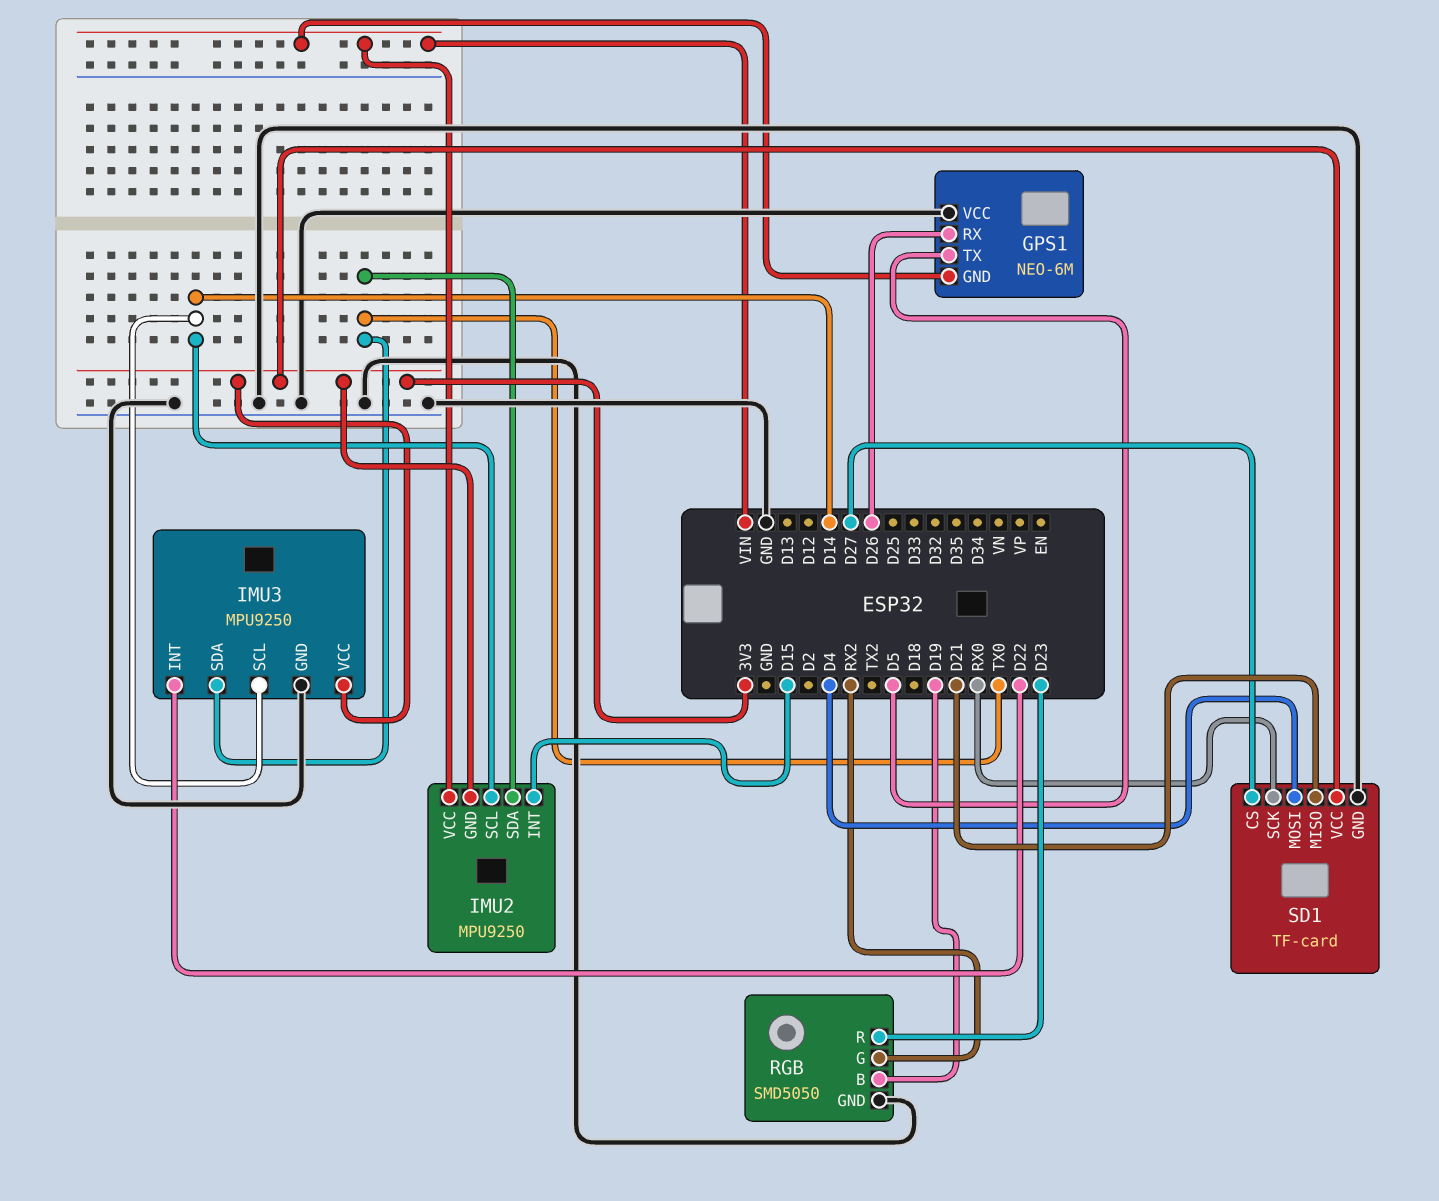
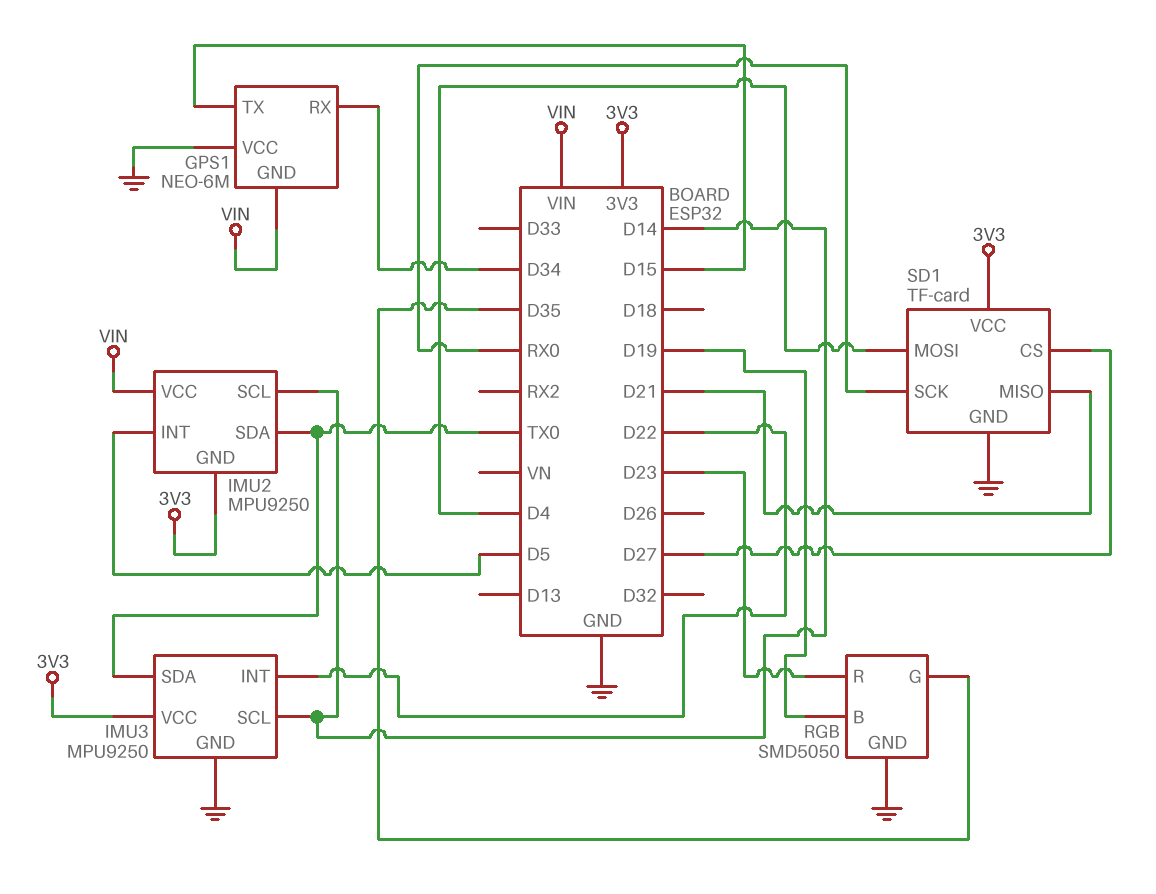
GPS1 pin RX: D26 -> D34
GPS1 pin TX: D5 -> D15
IMU2 pin INT: D15 -> D5
RGB pin G: RX2 -> D35

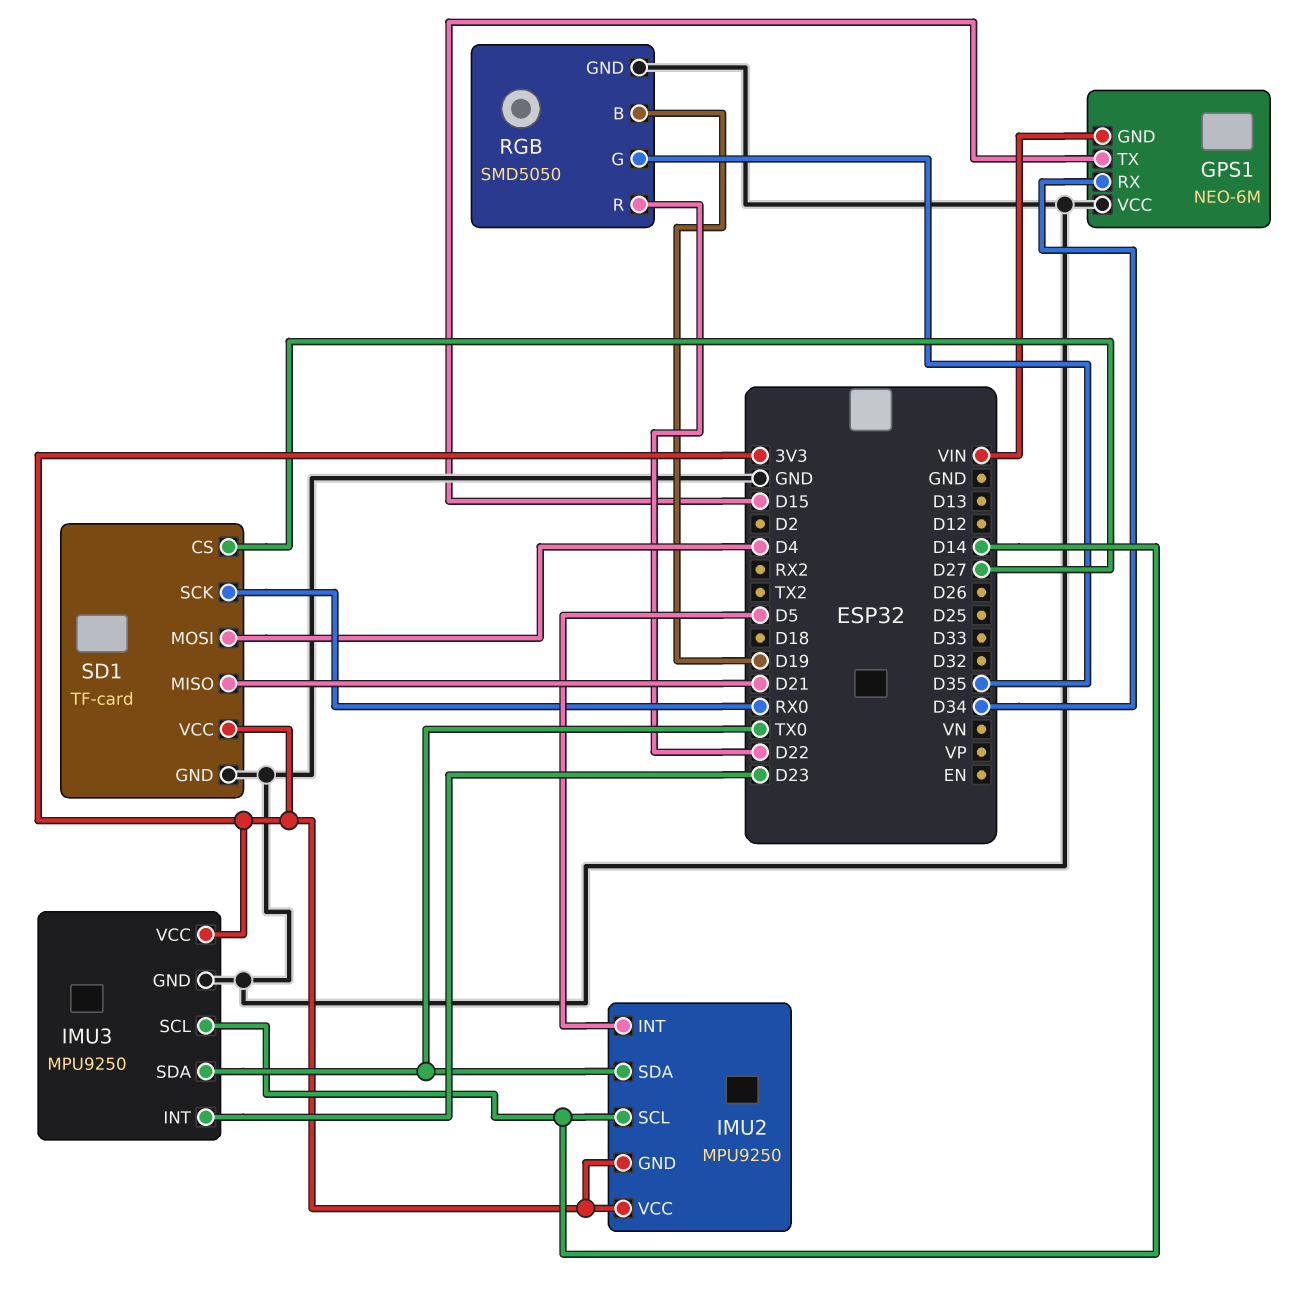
IMU2 pin VCC: VIN -> 3V3
IMU3 pin INT: D22 -> D23
RGB pin R: D23 -> D22

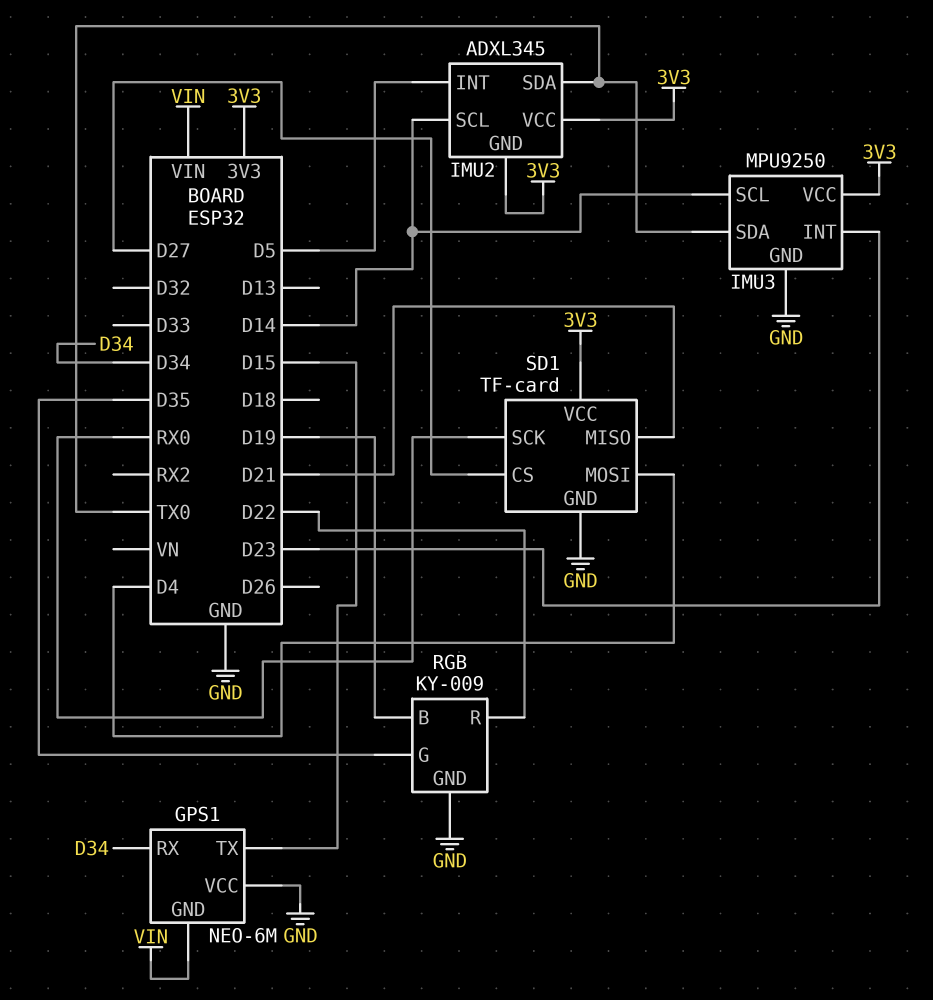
IMU2: MPU9250 -> ADXL345
RGB: SMD5050 -> KY-009

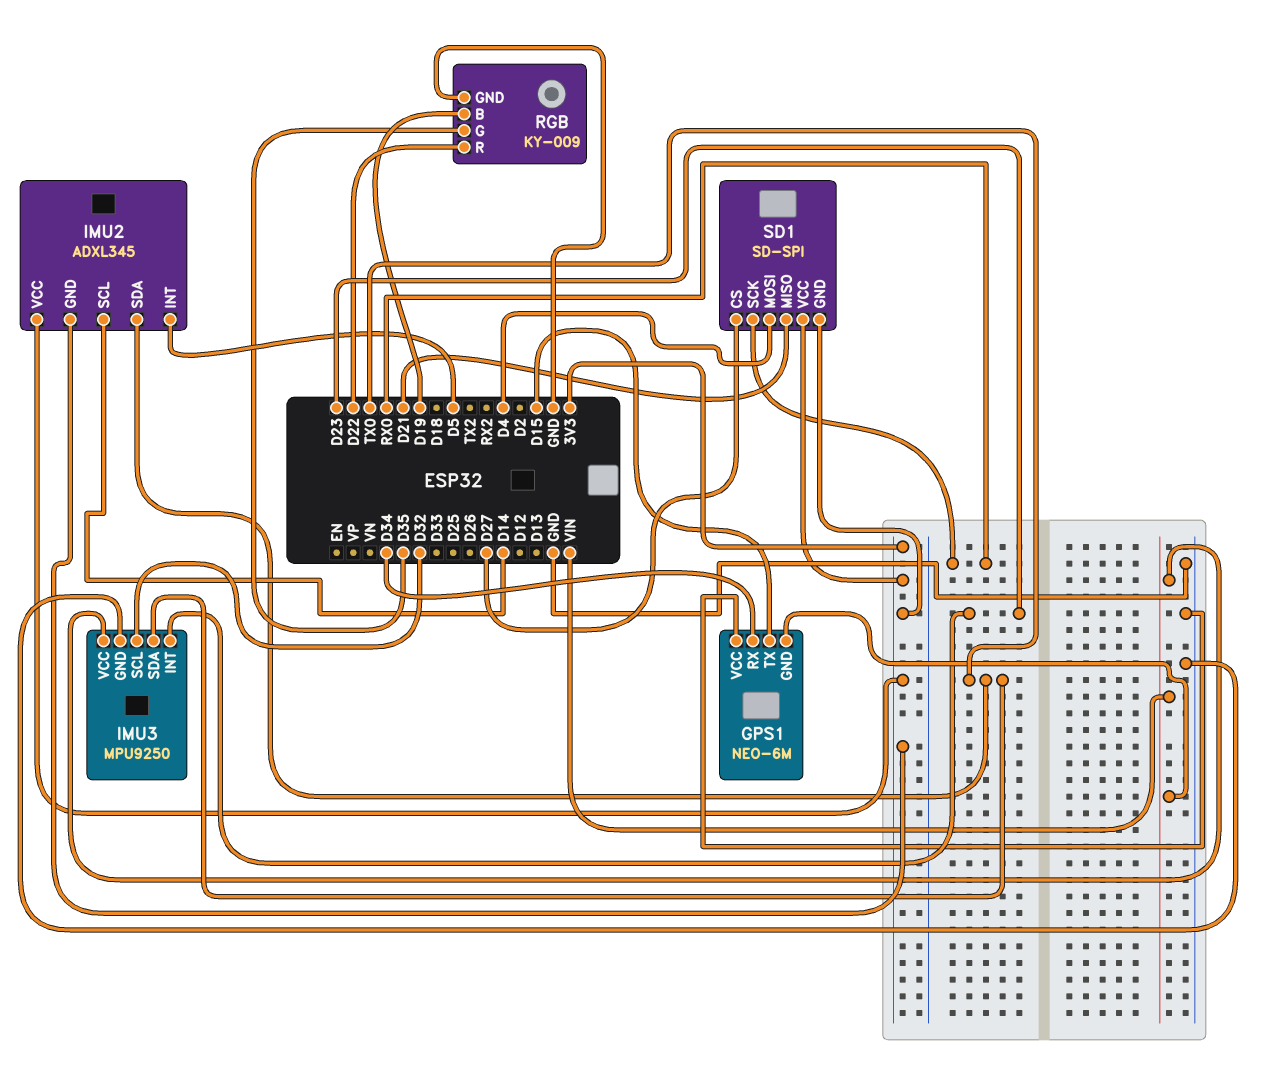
IMU3 pin SCL: D14 -> D32
IMU3 pin VCC: 3V3 -> VIN
SD1: TF-card -> SD-SPI
SD1 pin GND: GND -> 3V3

